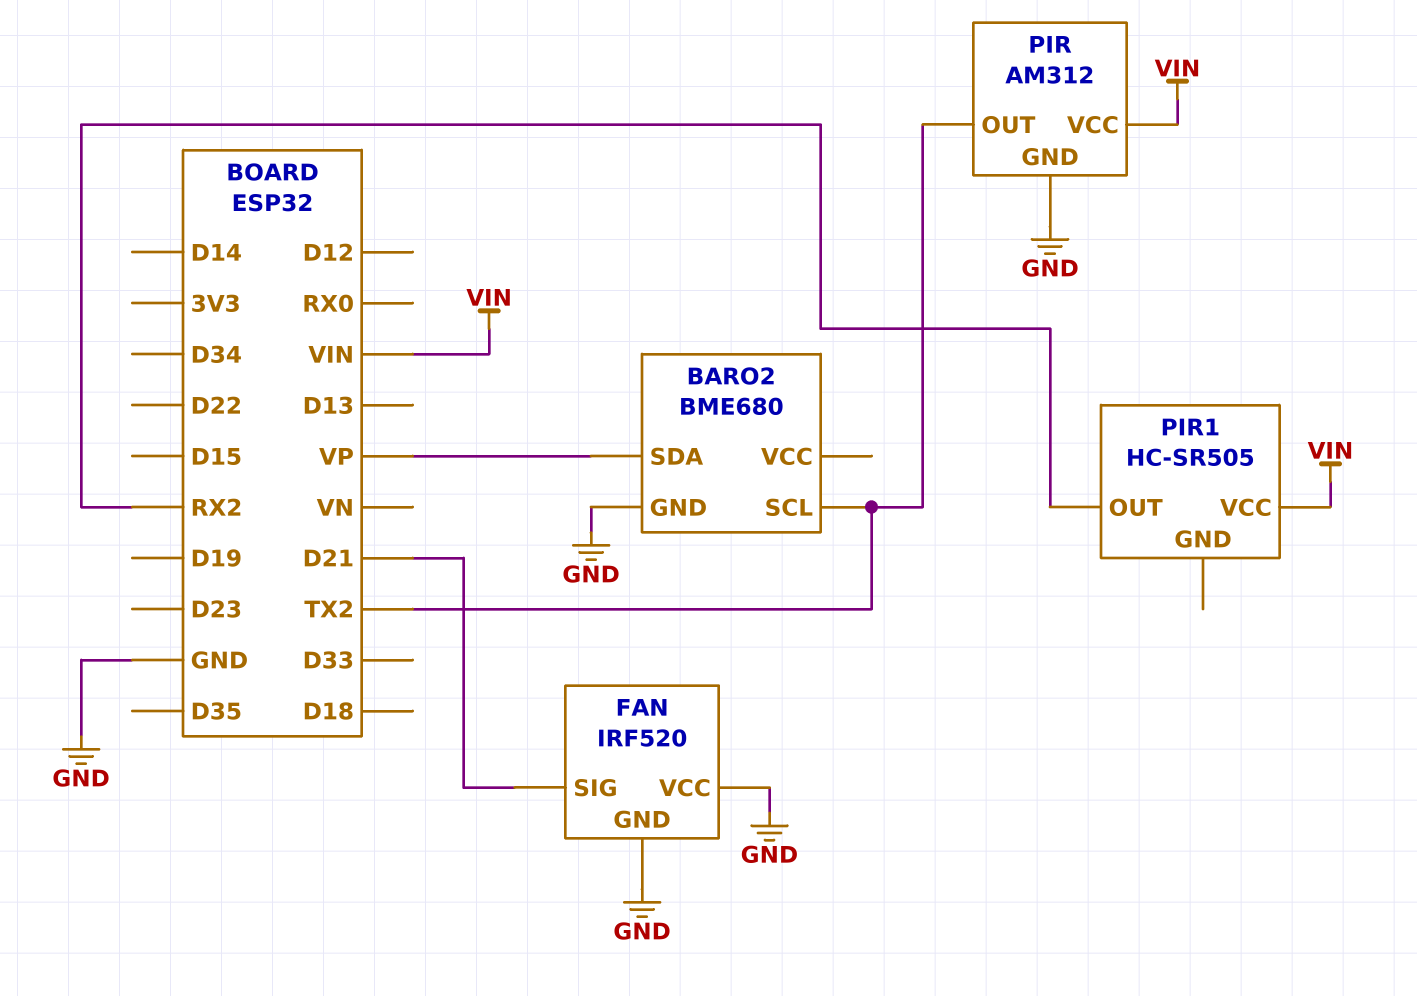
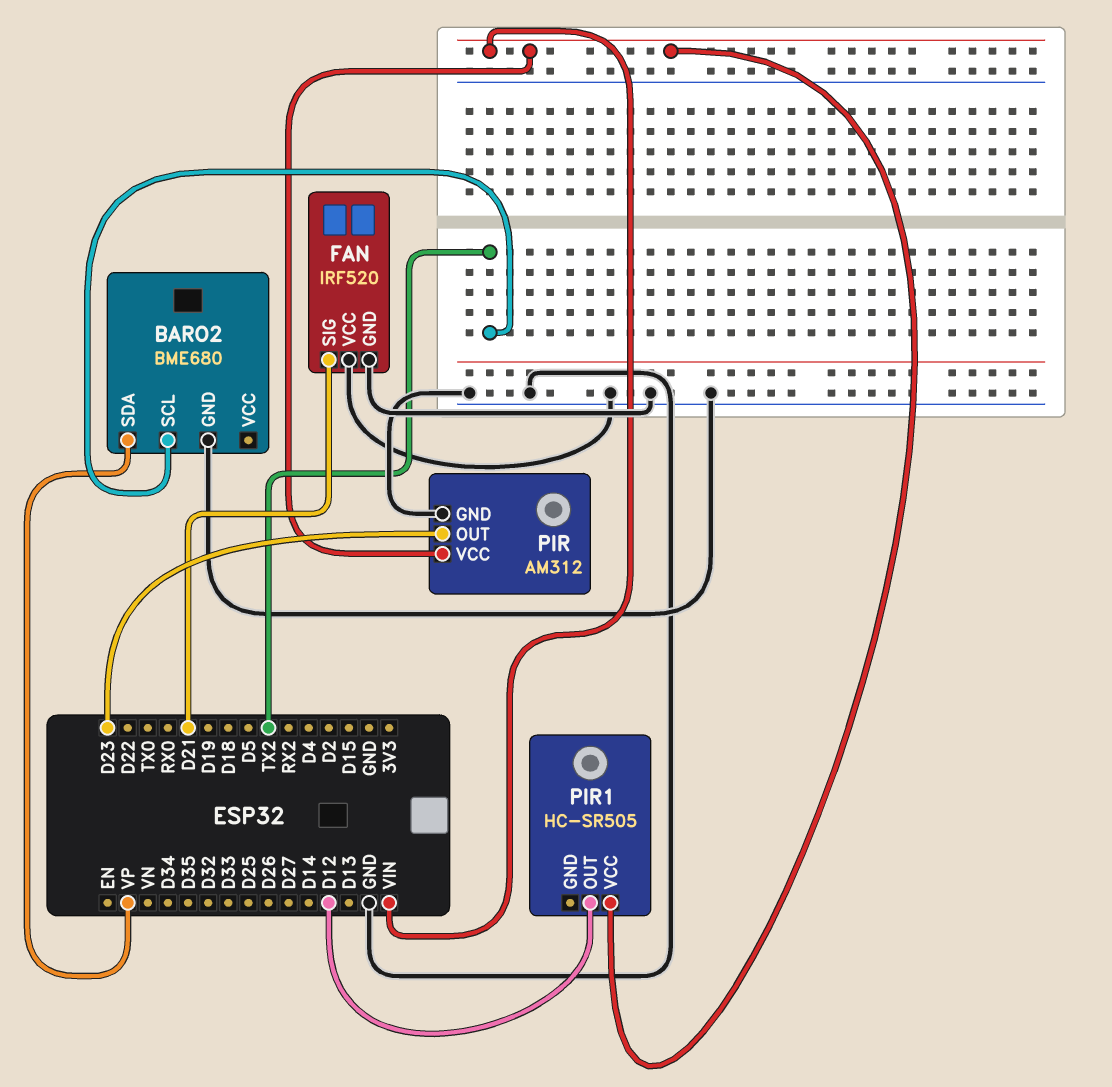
PIR pin OUT: TX2 -> D23
PIR1 pin OUT: RX2 -> D12

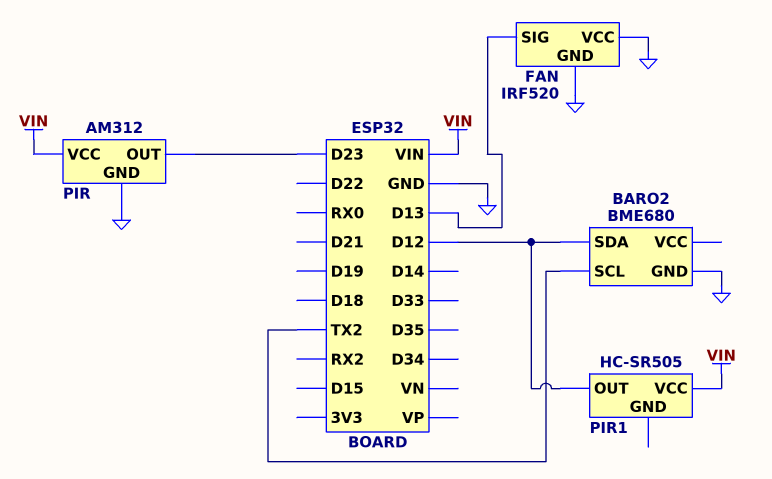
BARO2 pin SDA: VP -> D12
FAN pin SIG: D21 -> D13

